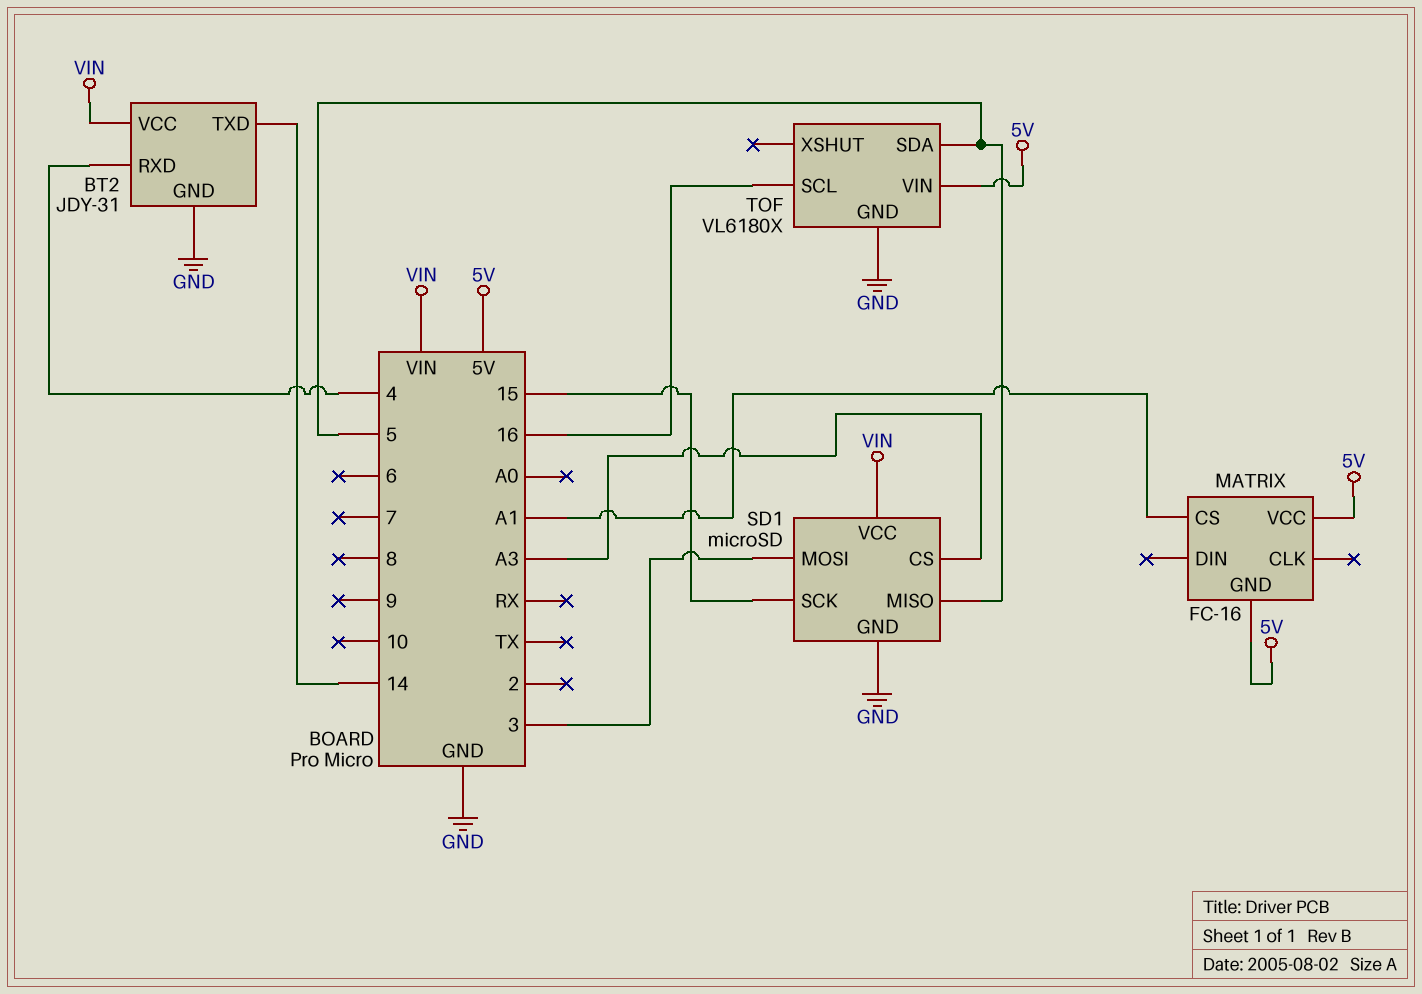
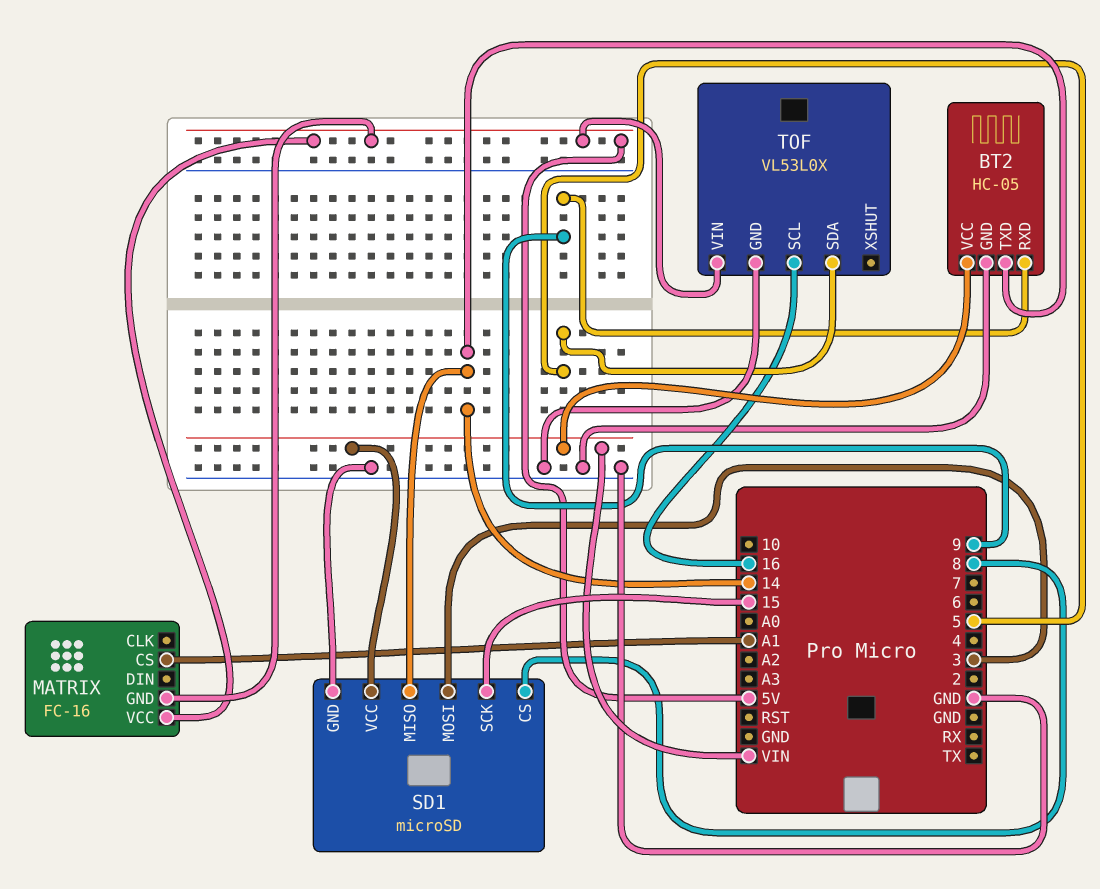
BT2: JDY-31 -> HC-05
BT2 pin RXD: 4 -> 9
SD1 pin CS: A3 -> 8
SD1 pin MISO: 5 -> 14
TOF: VL6180X -> VL53L0X

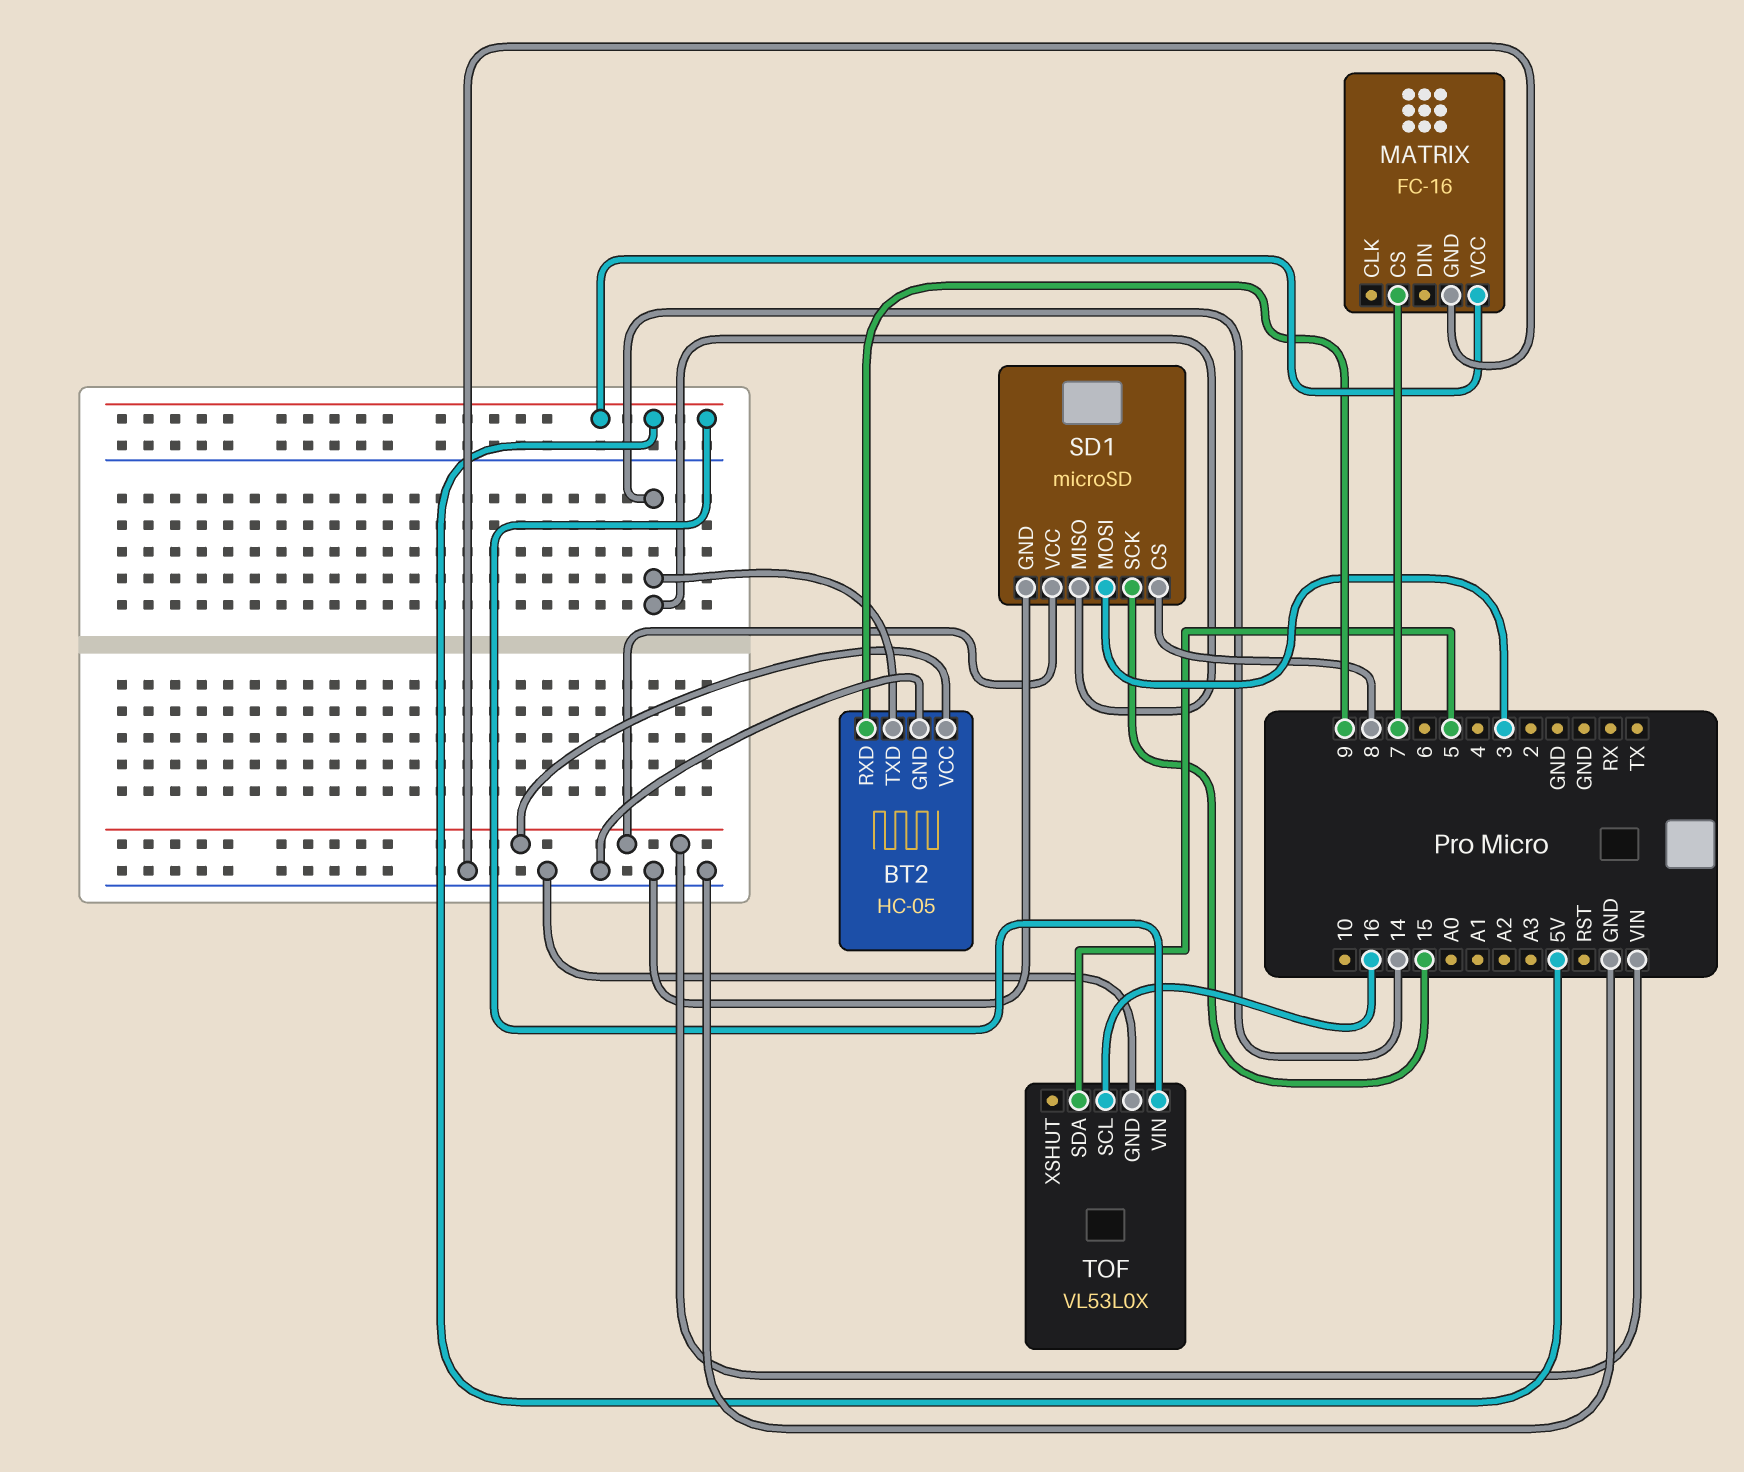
MATRIX pin CS: A1 -> 7
MATRIX pin GND: 5V -> GND

